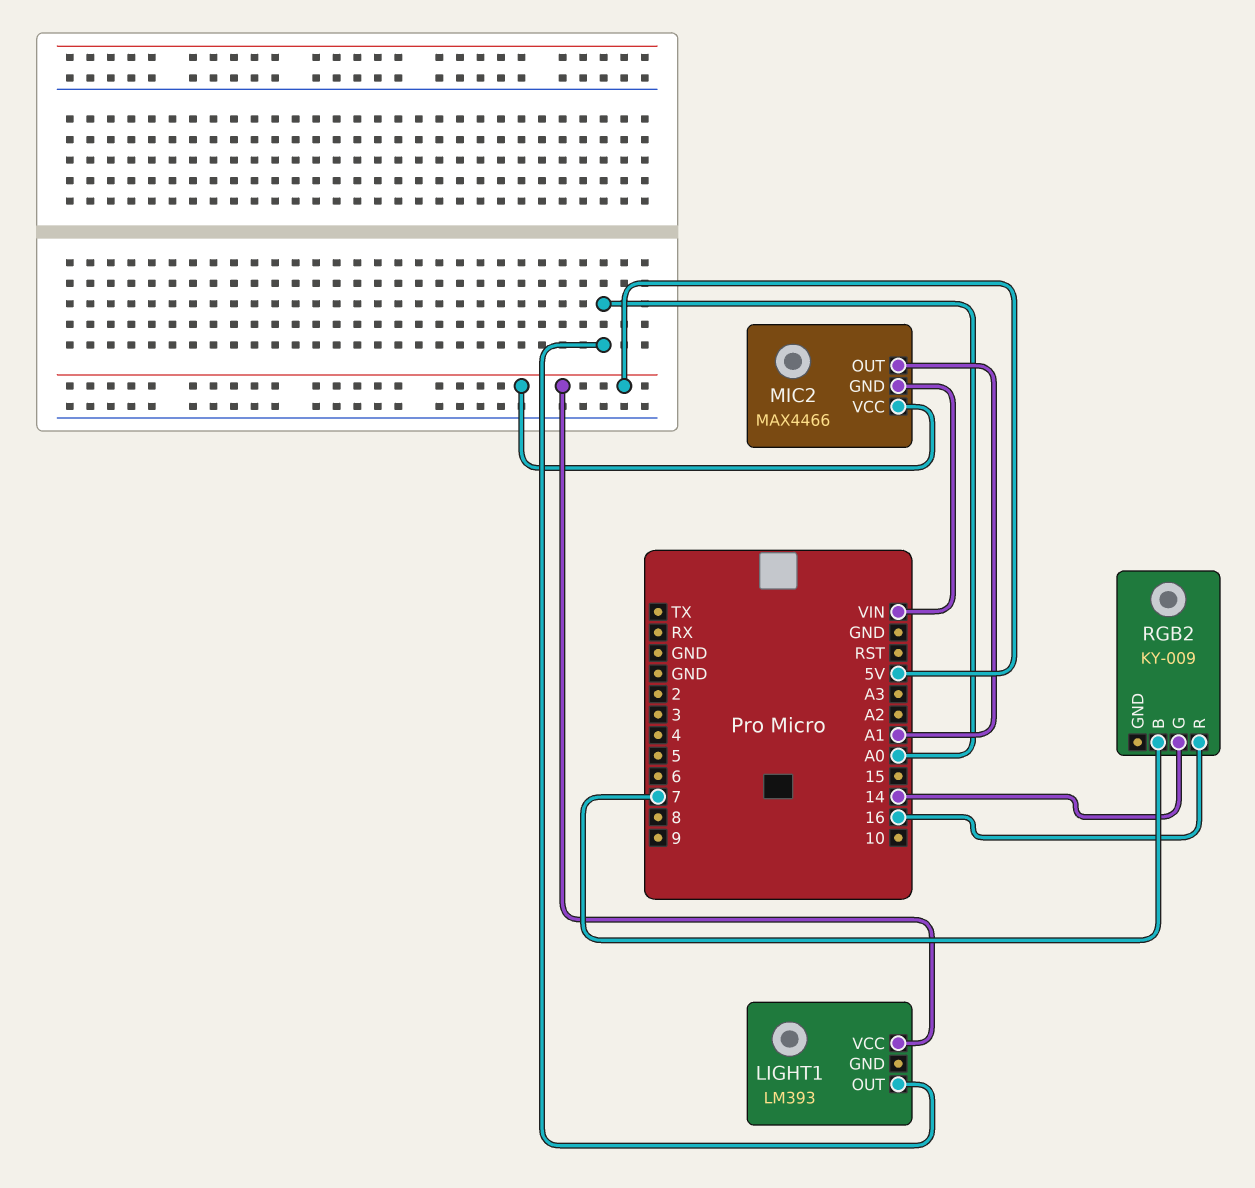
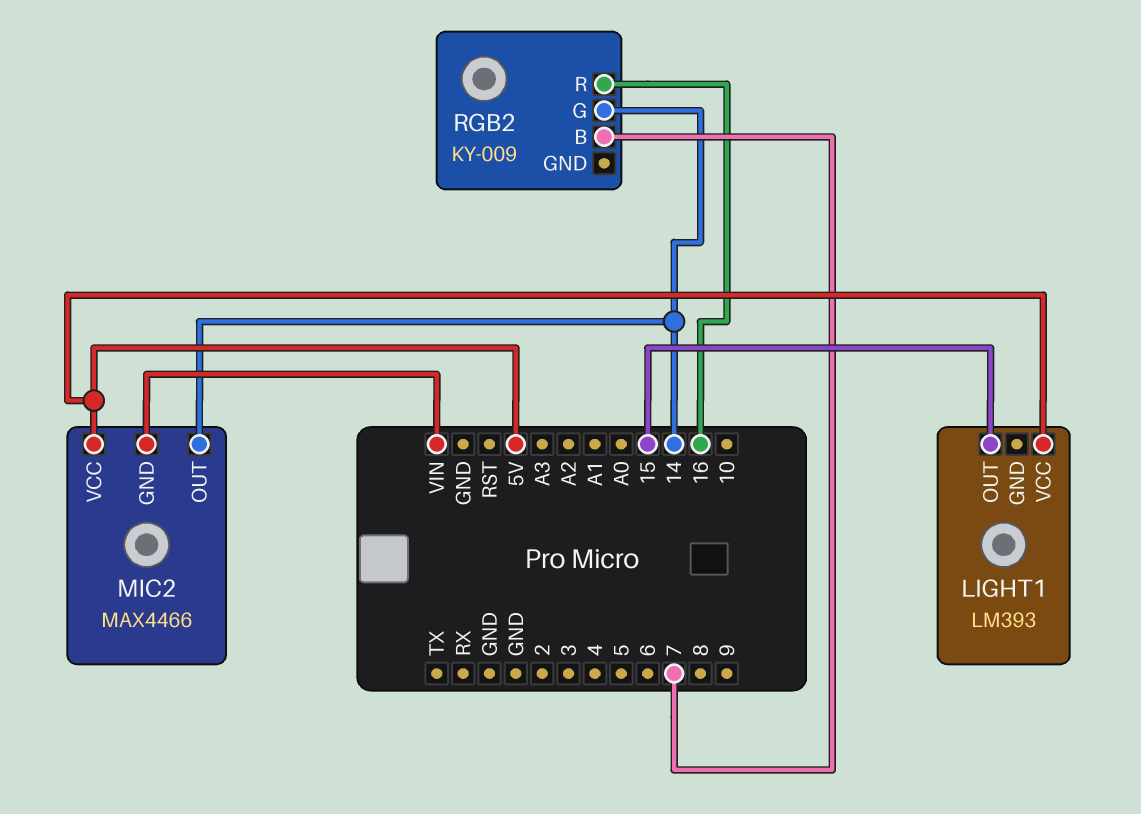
LIGHT1 pin OUT: A0 -> 15
MIC2 pin OUT: A1 -> 14

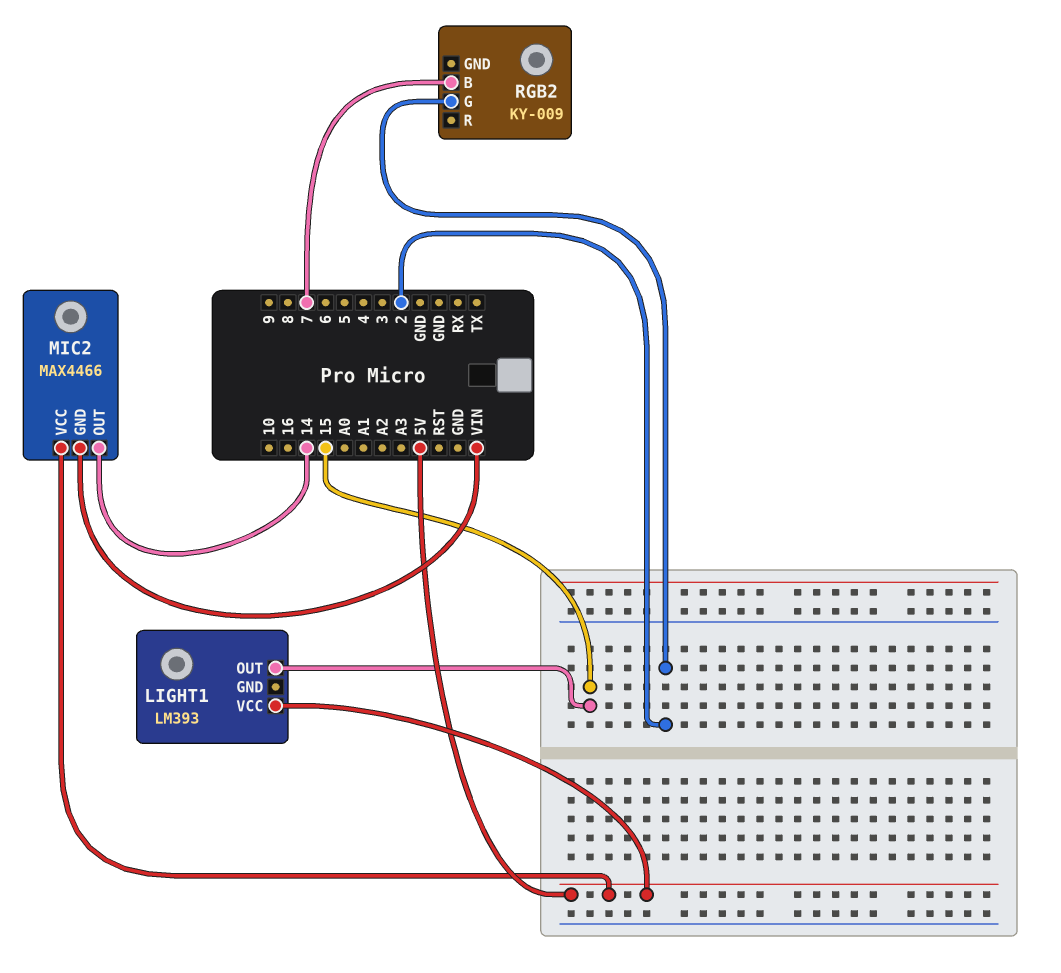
RGB2 pin G: 14 -> 2
RGB2 pin R: 16 -> none

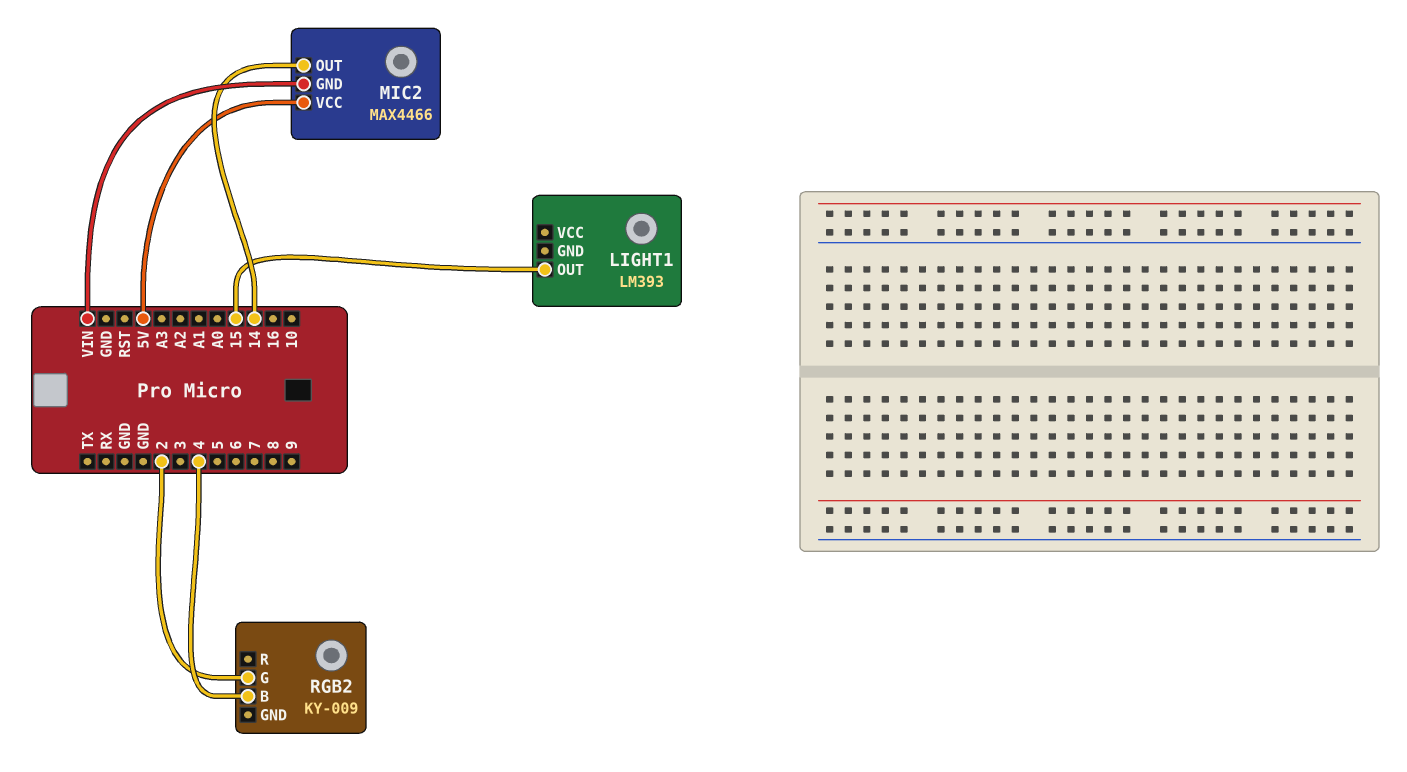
LIGHT1 pin VCC: 5V -> none
RGB2 pin B: 7 -> 4

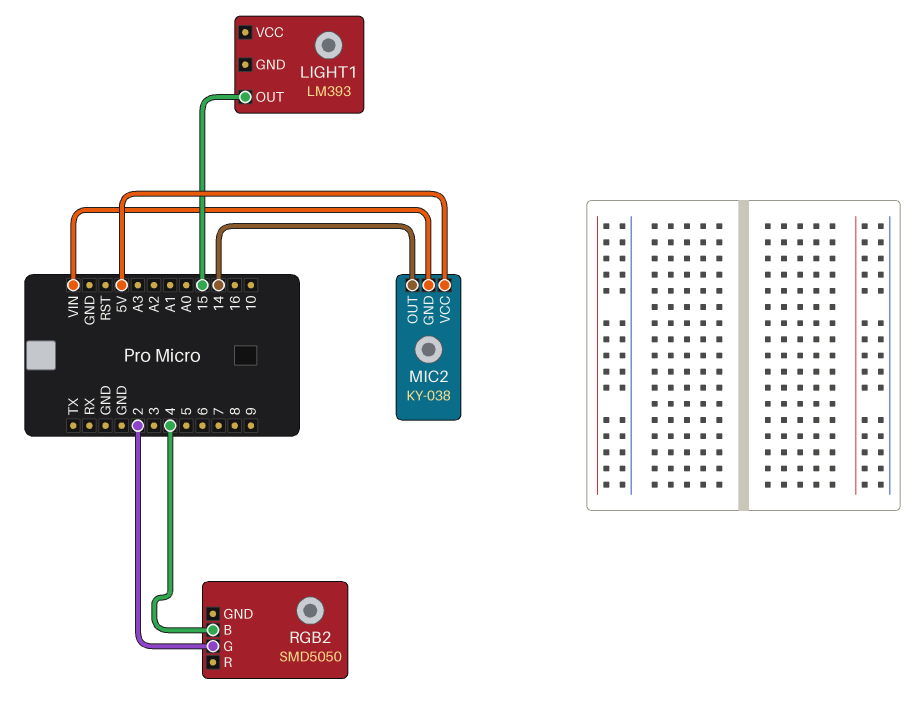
MIC2: MAX4466 -> KY-038
RGB2: KY-009 -> SMD5050

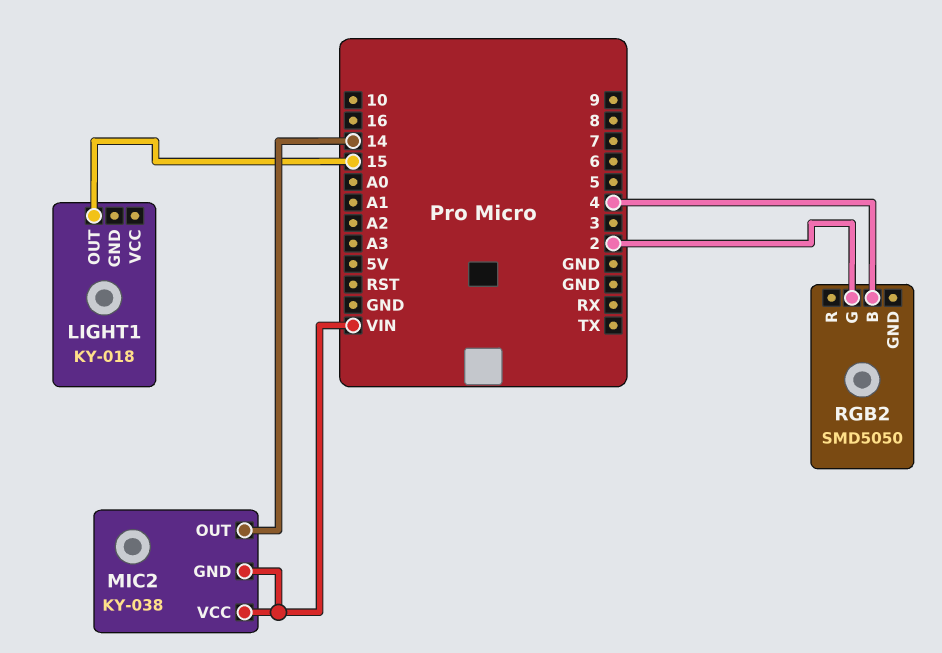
LIGHT1: LM393 -> KY-018
MIC2 pin VCC: 5V -> VIN

